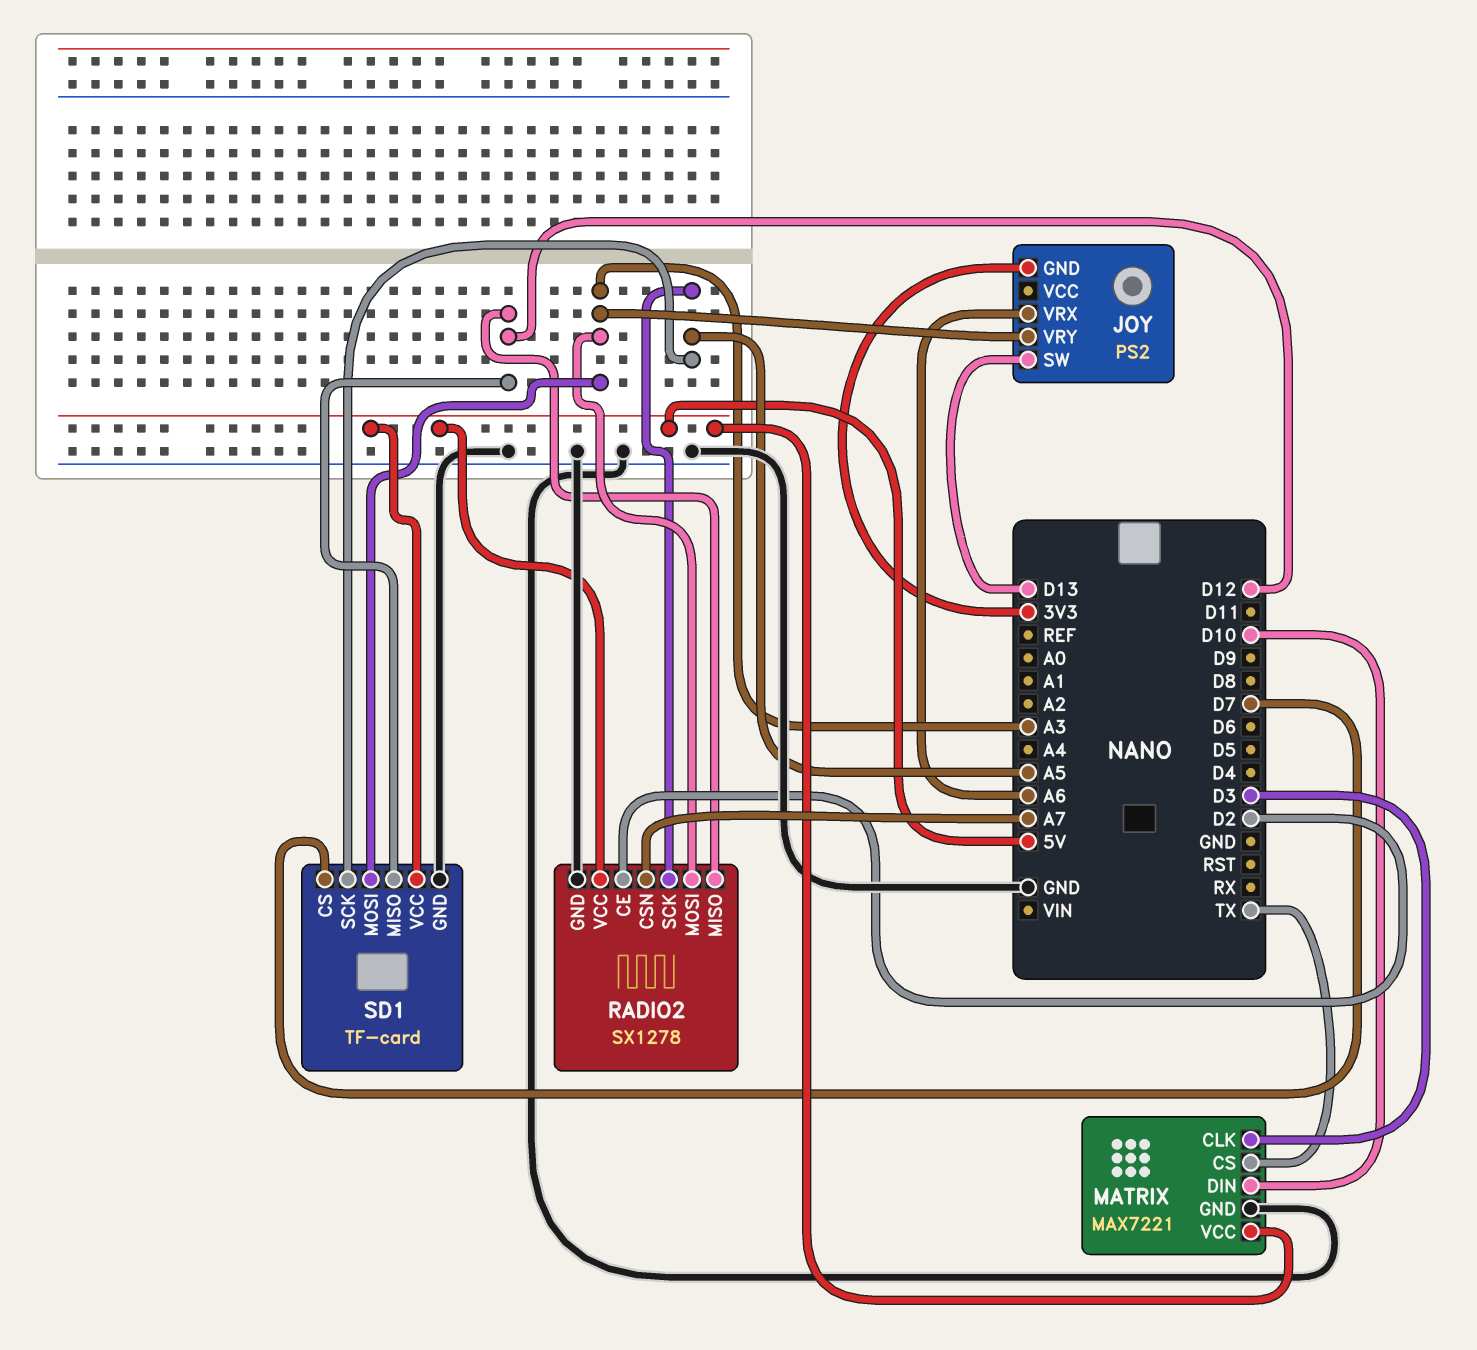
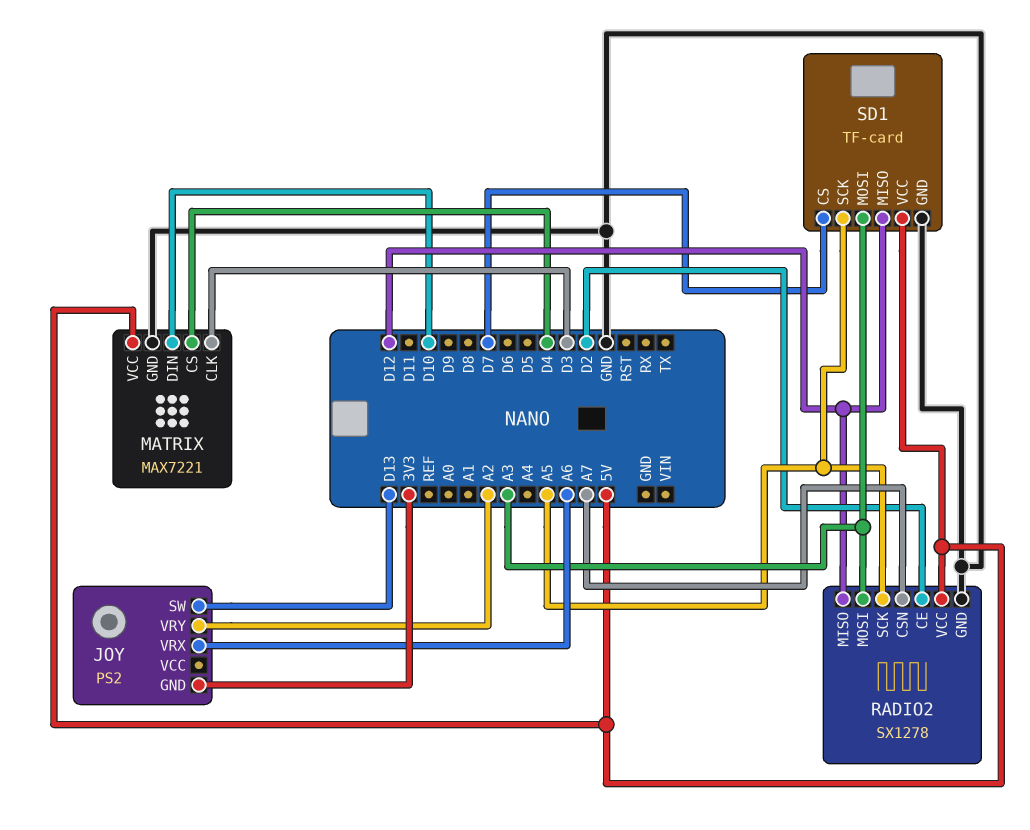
JOY pin VRY: A3 -> A2
MATRIX pin CS: TX -> D4

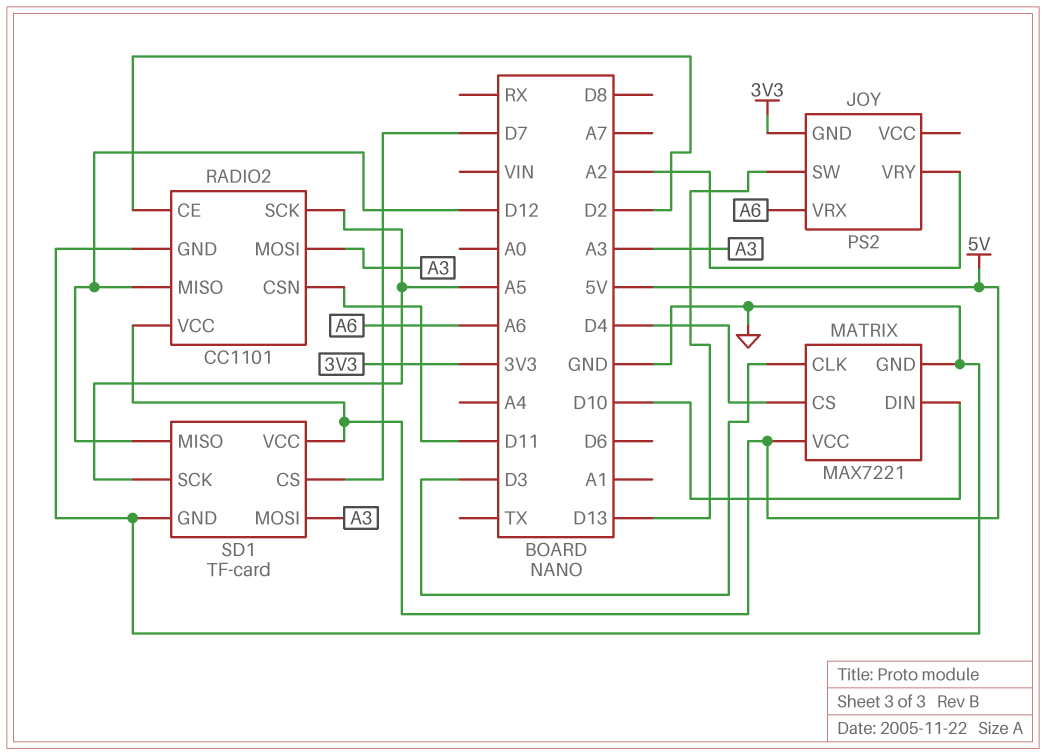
RADIO2: SX1278 -> CC1101
RADIO2 pin CSN: A7 -> D11

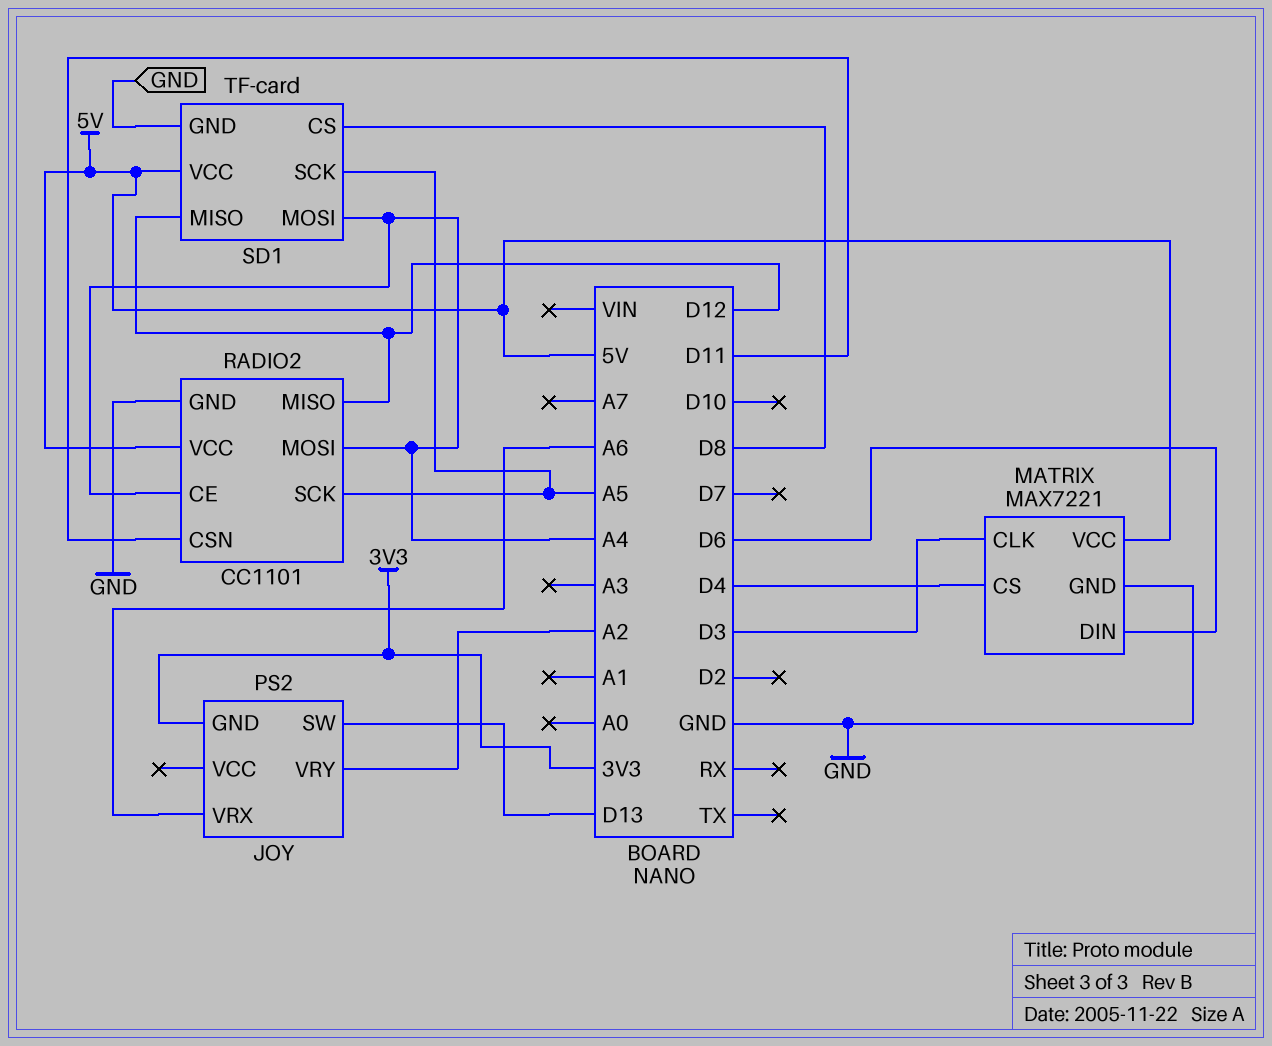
MATRIX pin DIN: D10 -> D6
RADIO2 pin CE: D2 -> A4
RADIO2 pin MOSI: A3 -> A4
SD1 pin CS: D7 -> D8
SD1 pin MOSI: A3 -> A4

